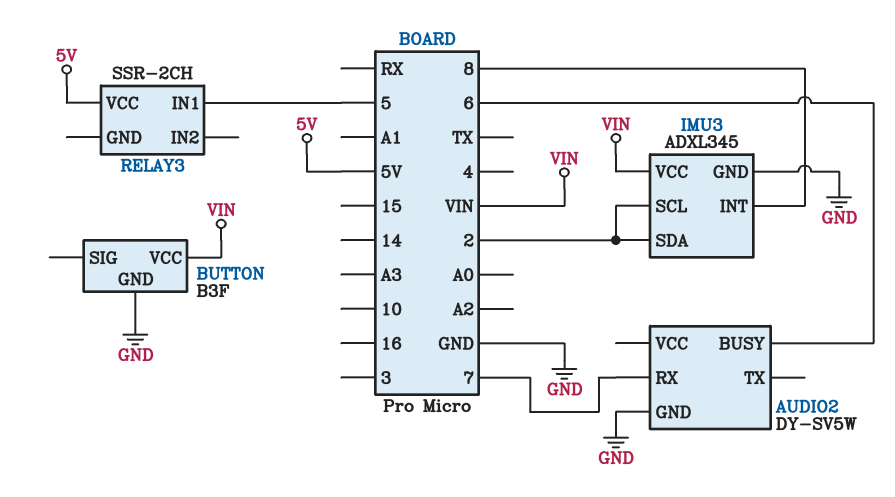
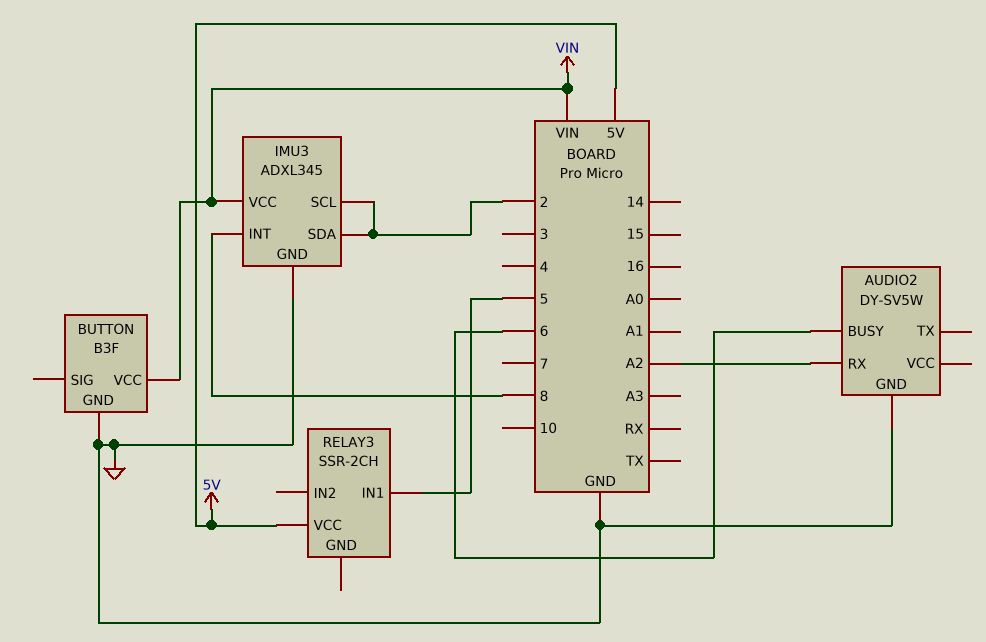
AUDIO2 pin RX: 7 -> A2

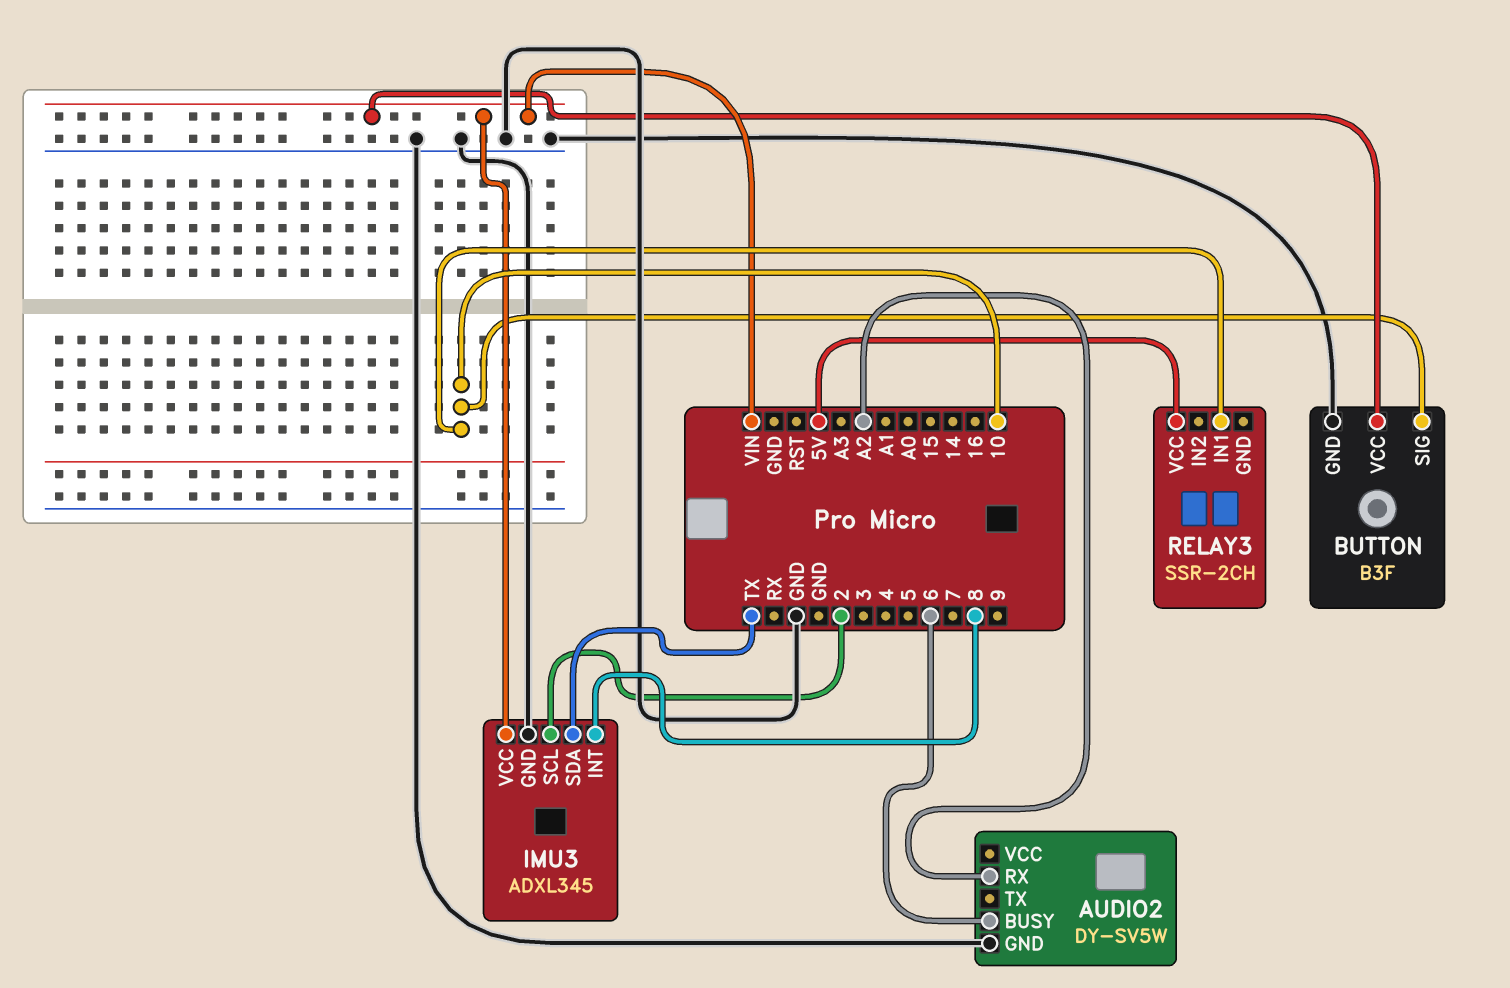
BUTTON pin SIG: none -> 10
IMU3 pin SDA: 2 -> TX
RELAY3 pin IN1: 5 -> 10

